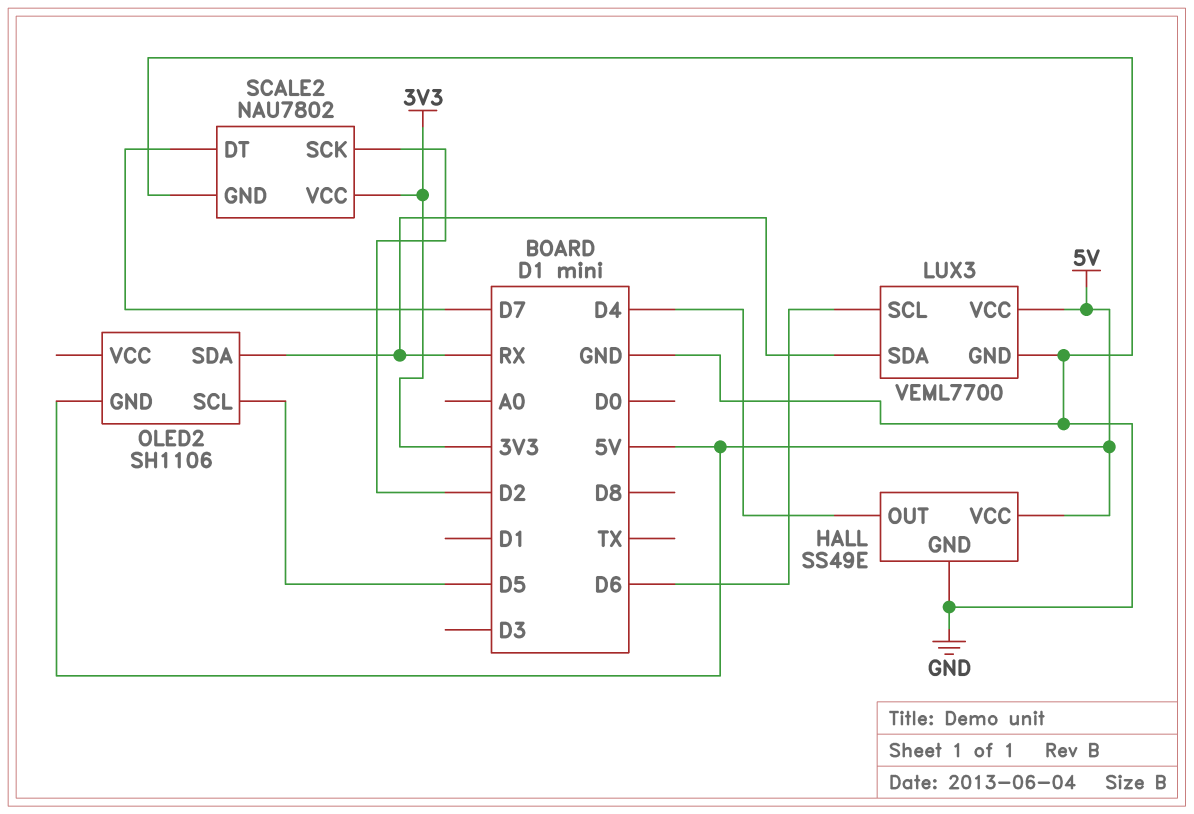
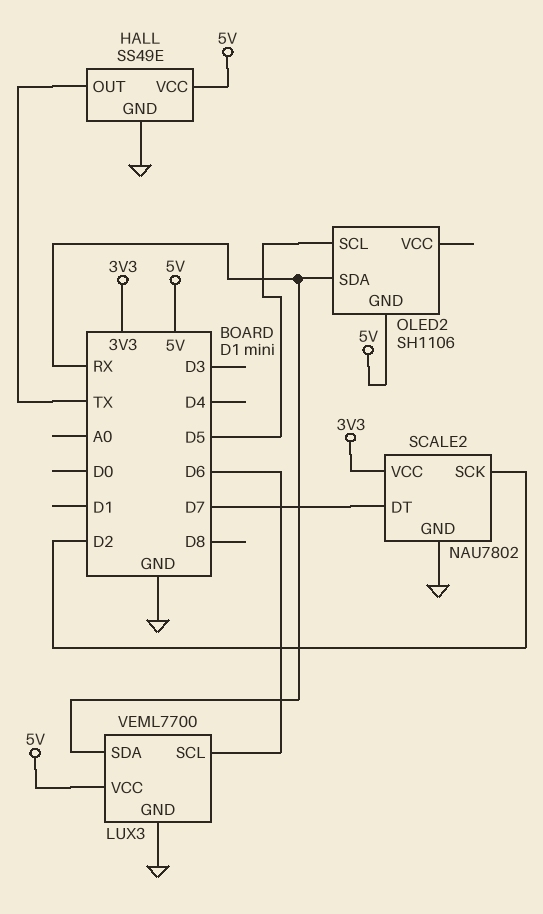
HALL pin OUT: D4 -> TX

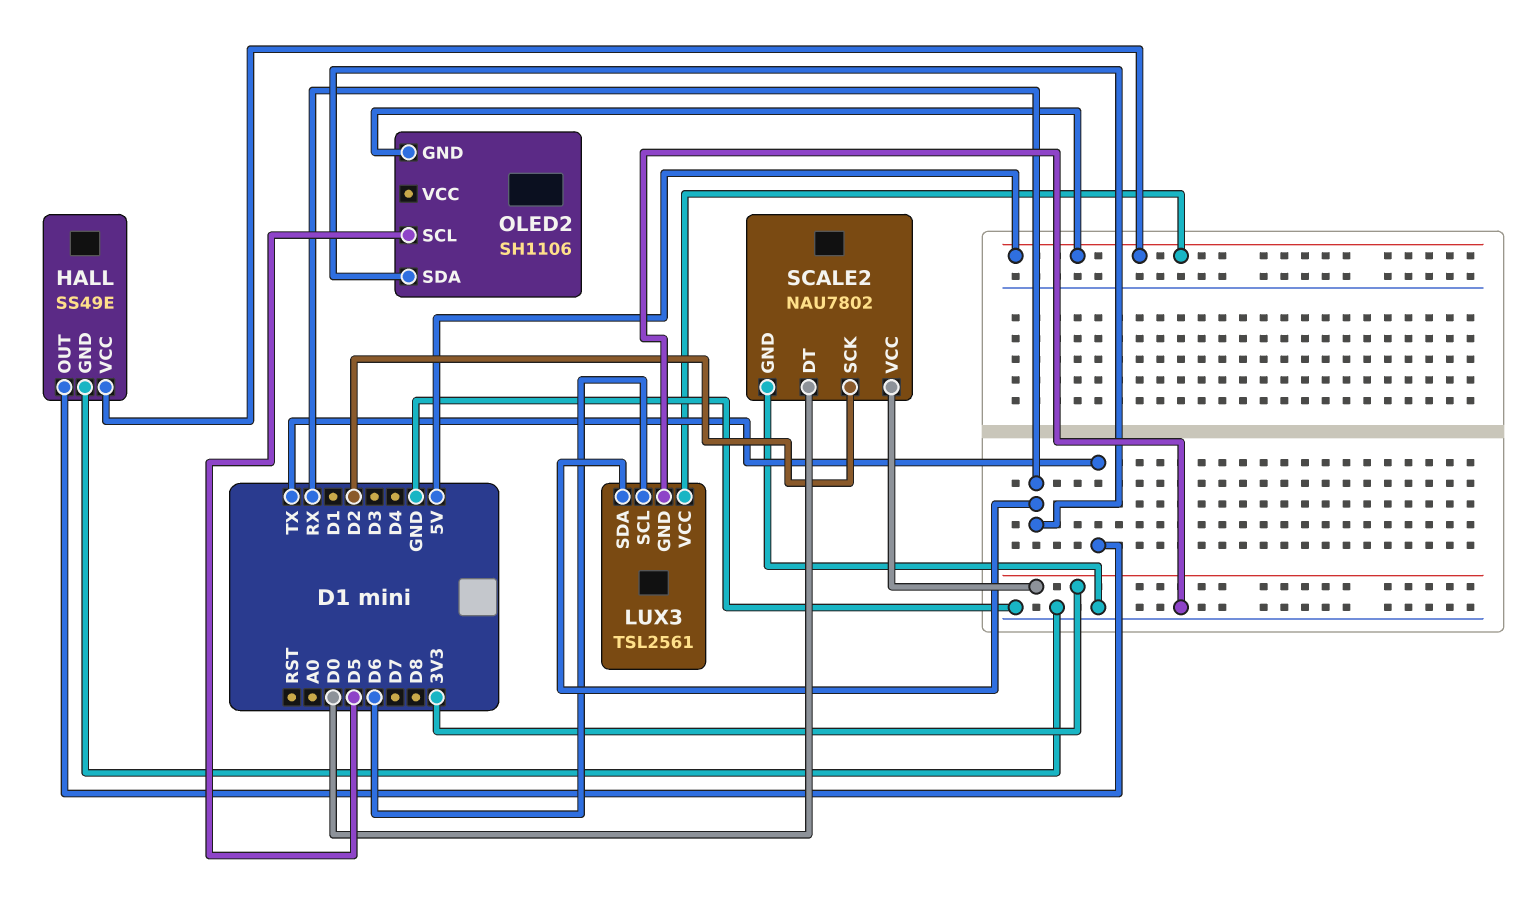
LUX3: VEML7700 -> TSL2561
SCALE2 pin DT: D7 -> D0

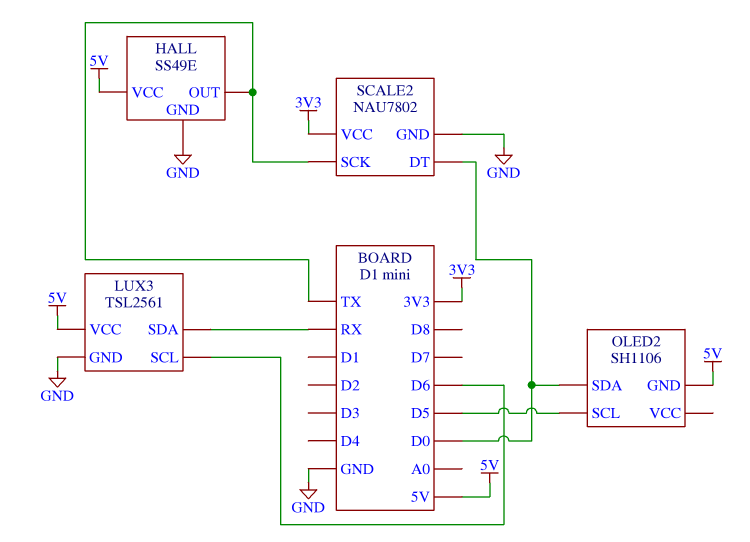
OLED2 pin SDA: RX -> D0
SCALE2 pin SCK: D2 -> TX

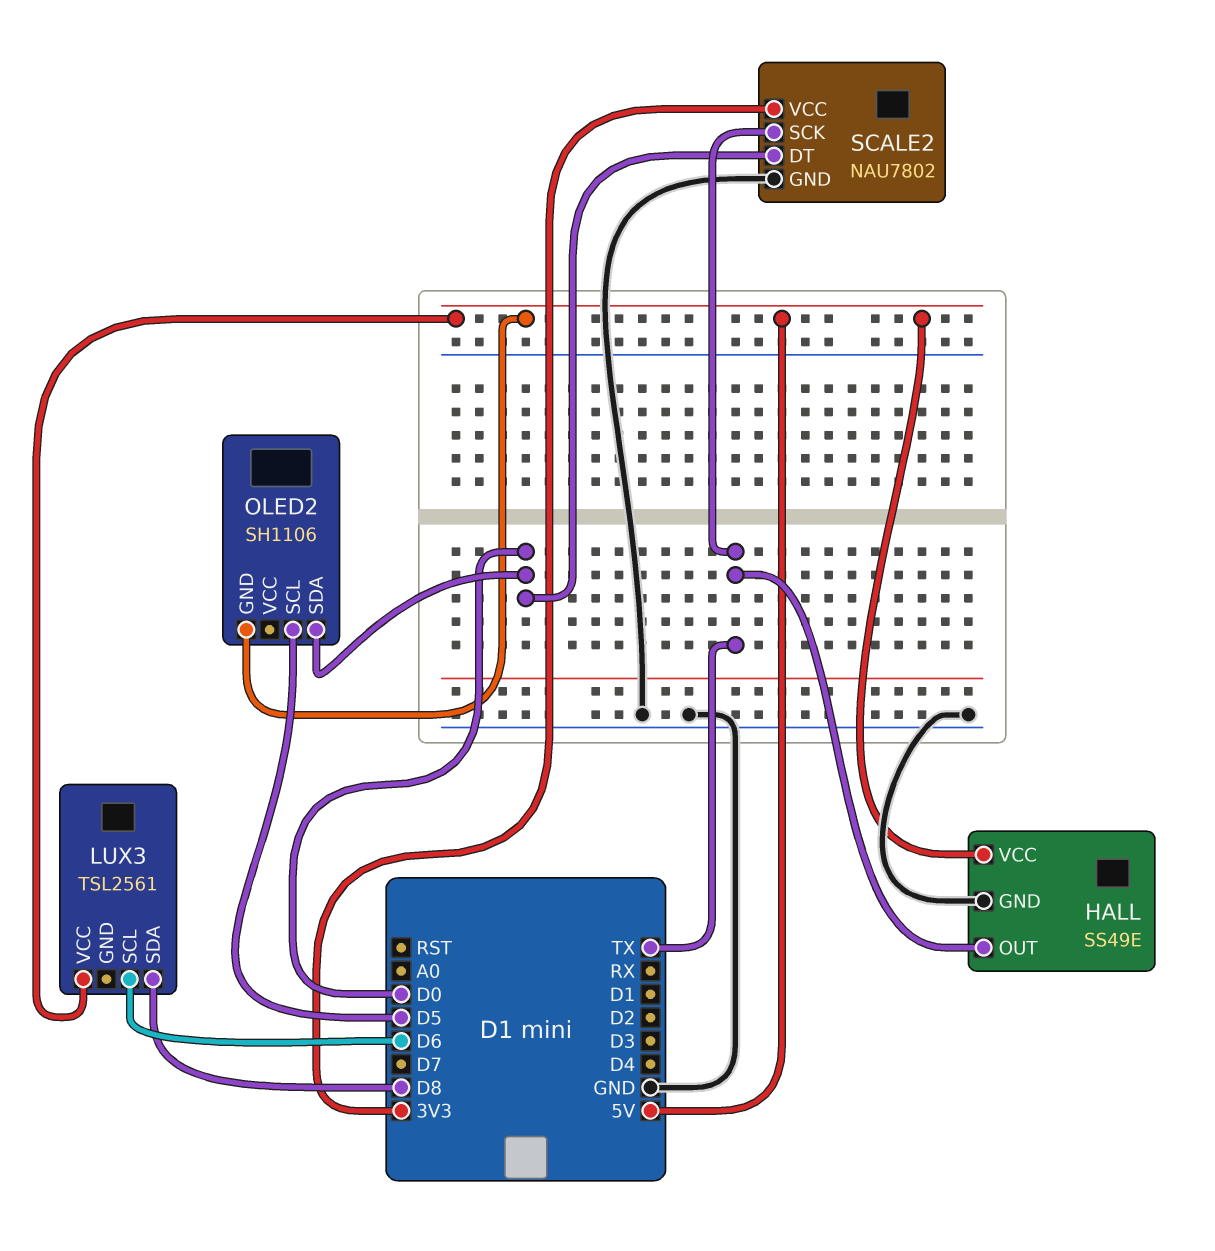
LUX3 pin GND: GND -> none
LUX3 pin SDA: RX -> D8

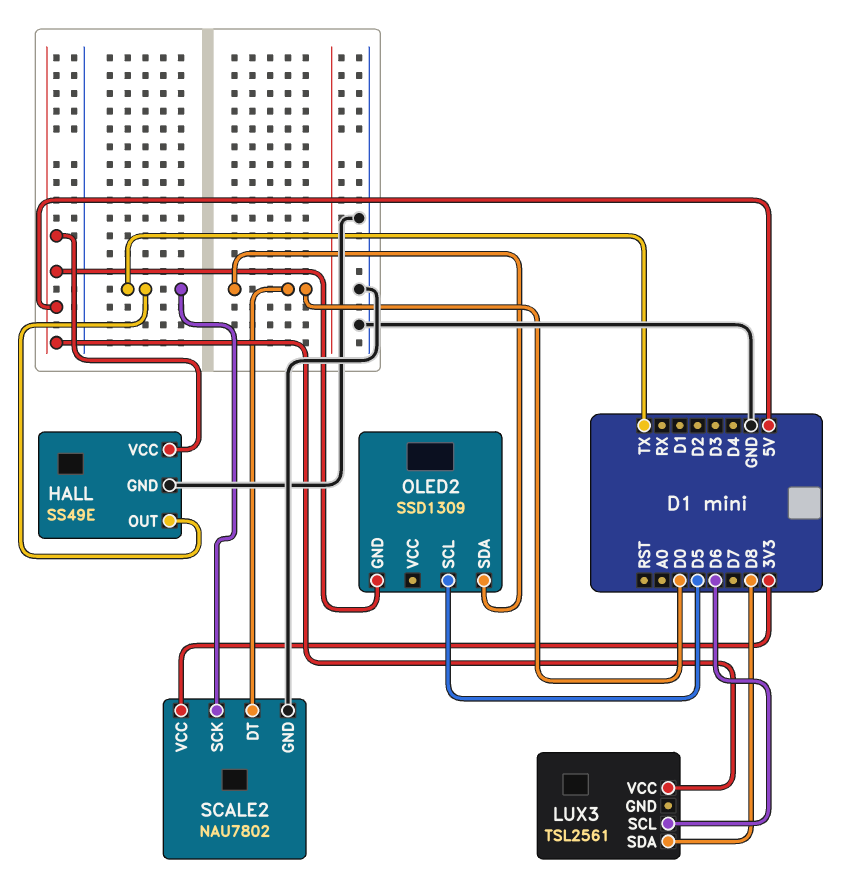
OLED2: SH1106 -> SSD1309

